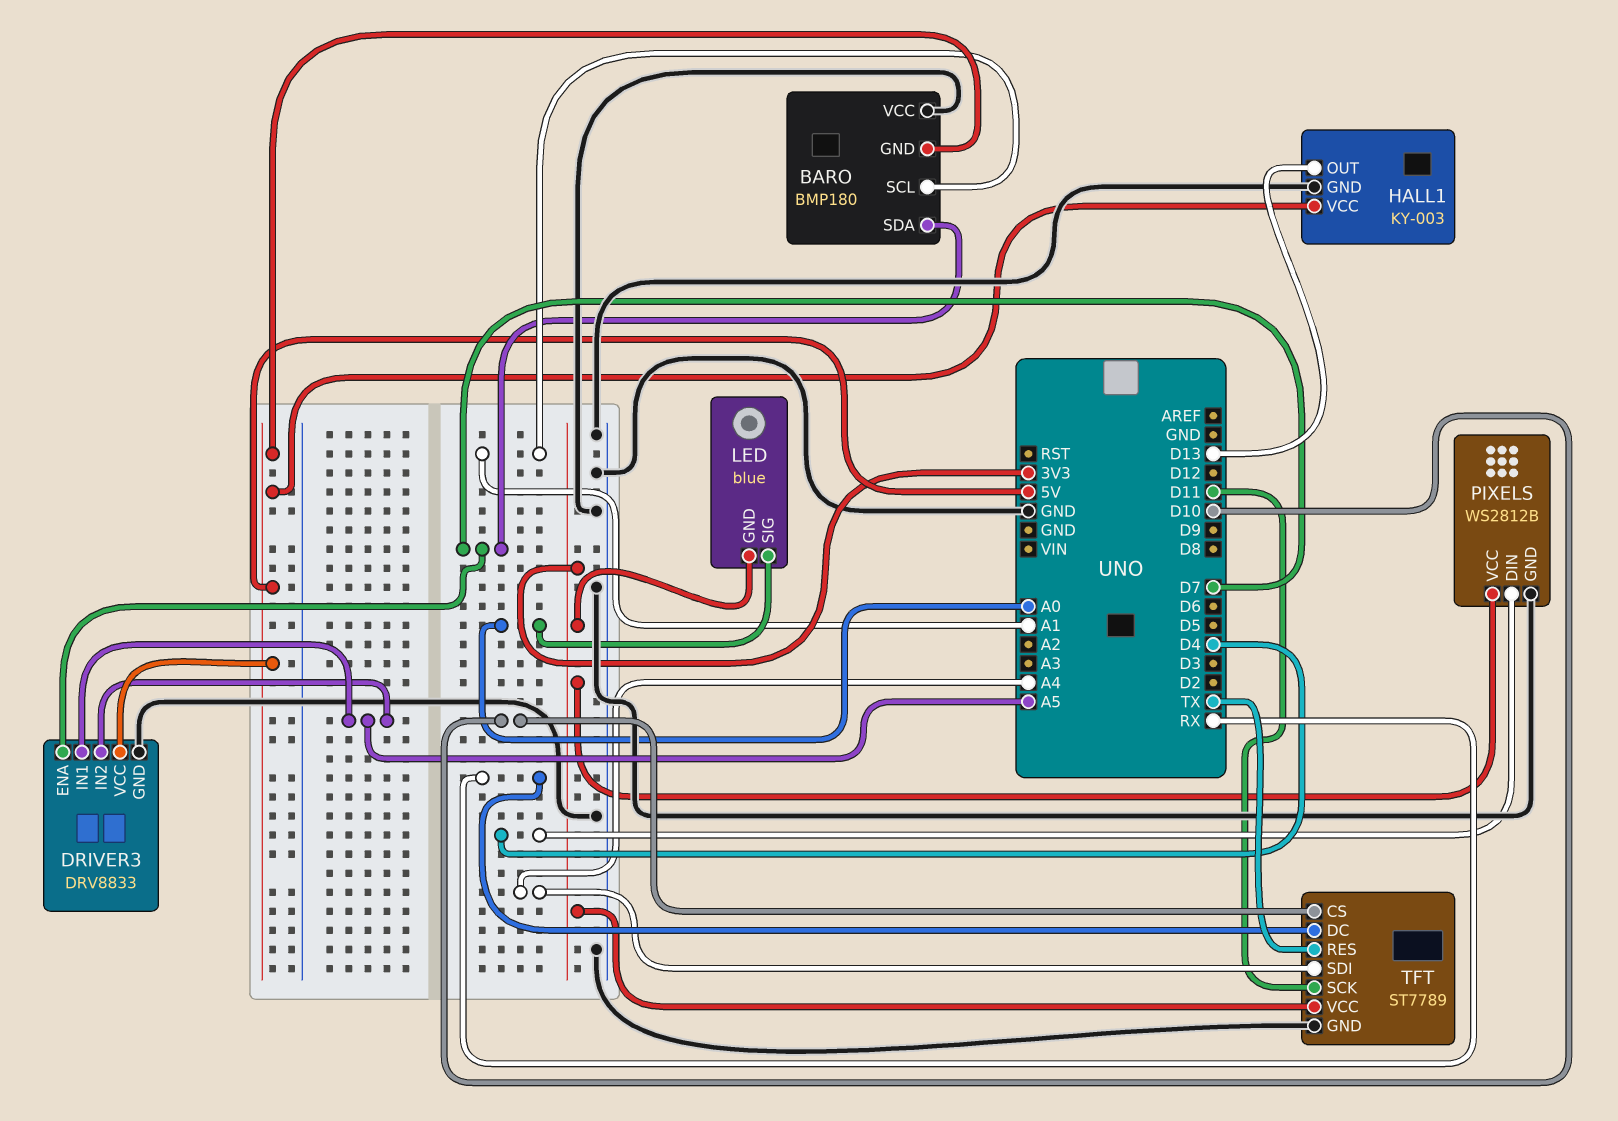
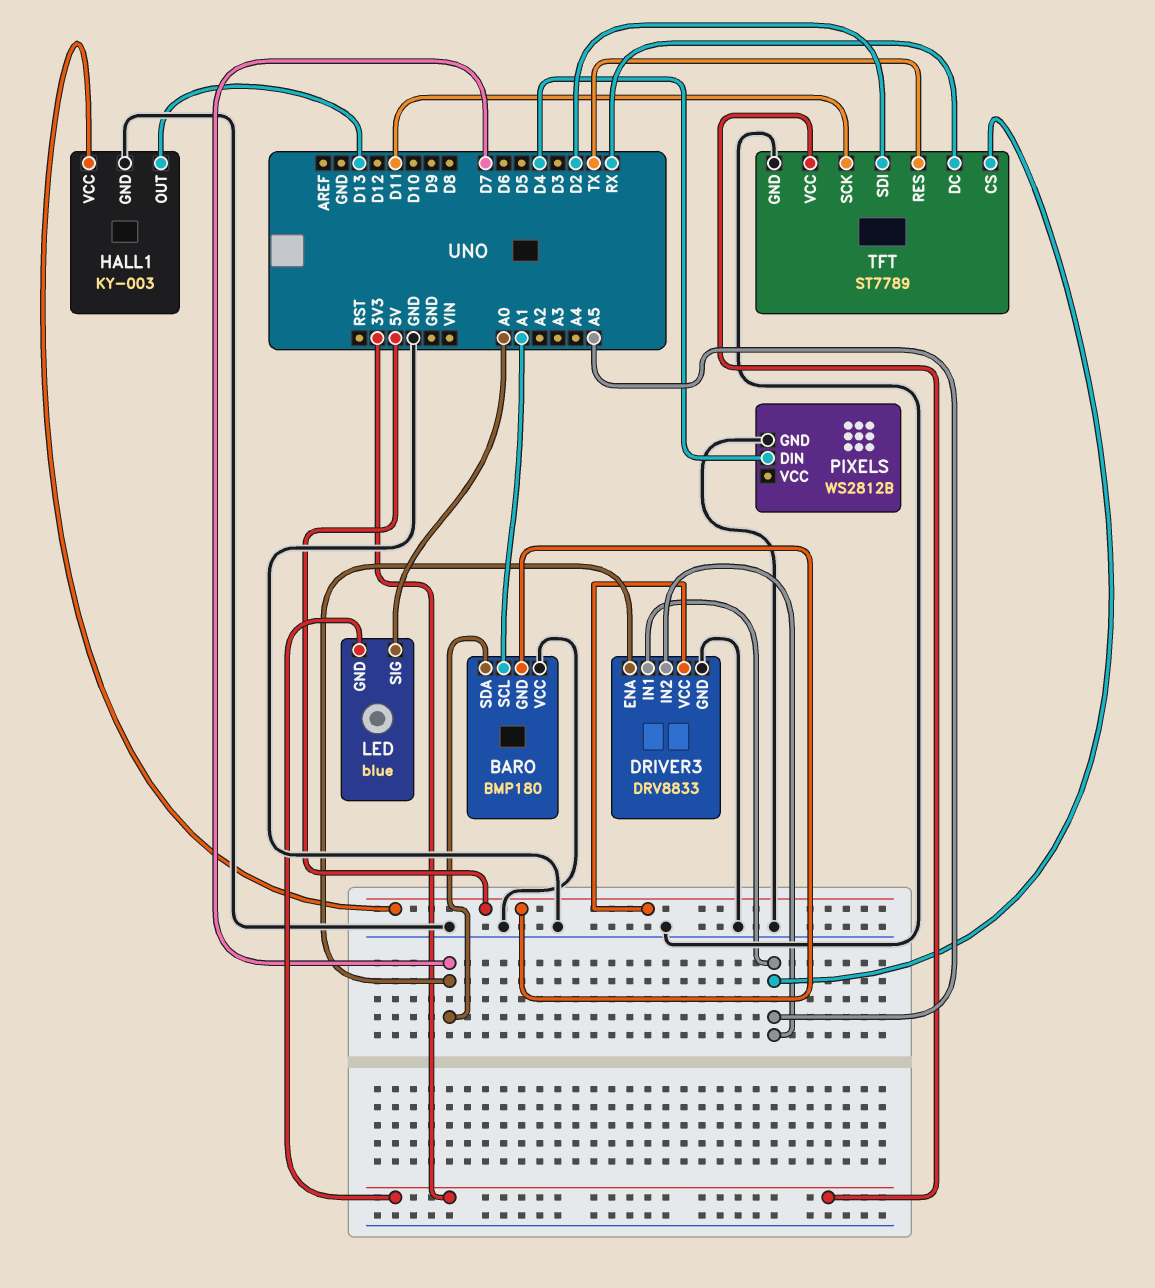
PIXELS pin VCC: 3V3 -> none
TFT pin CS: D10 -> A5
TFT pin SDI: A4 -> D2

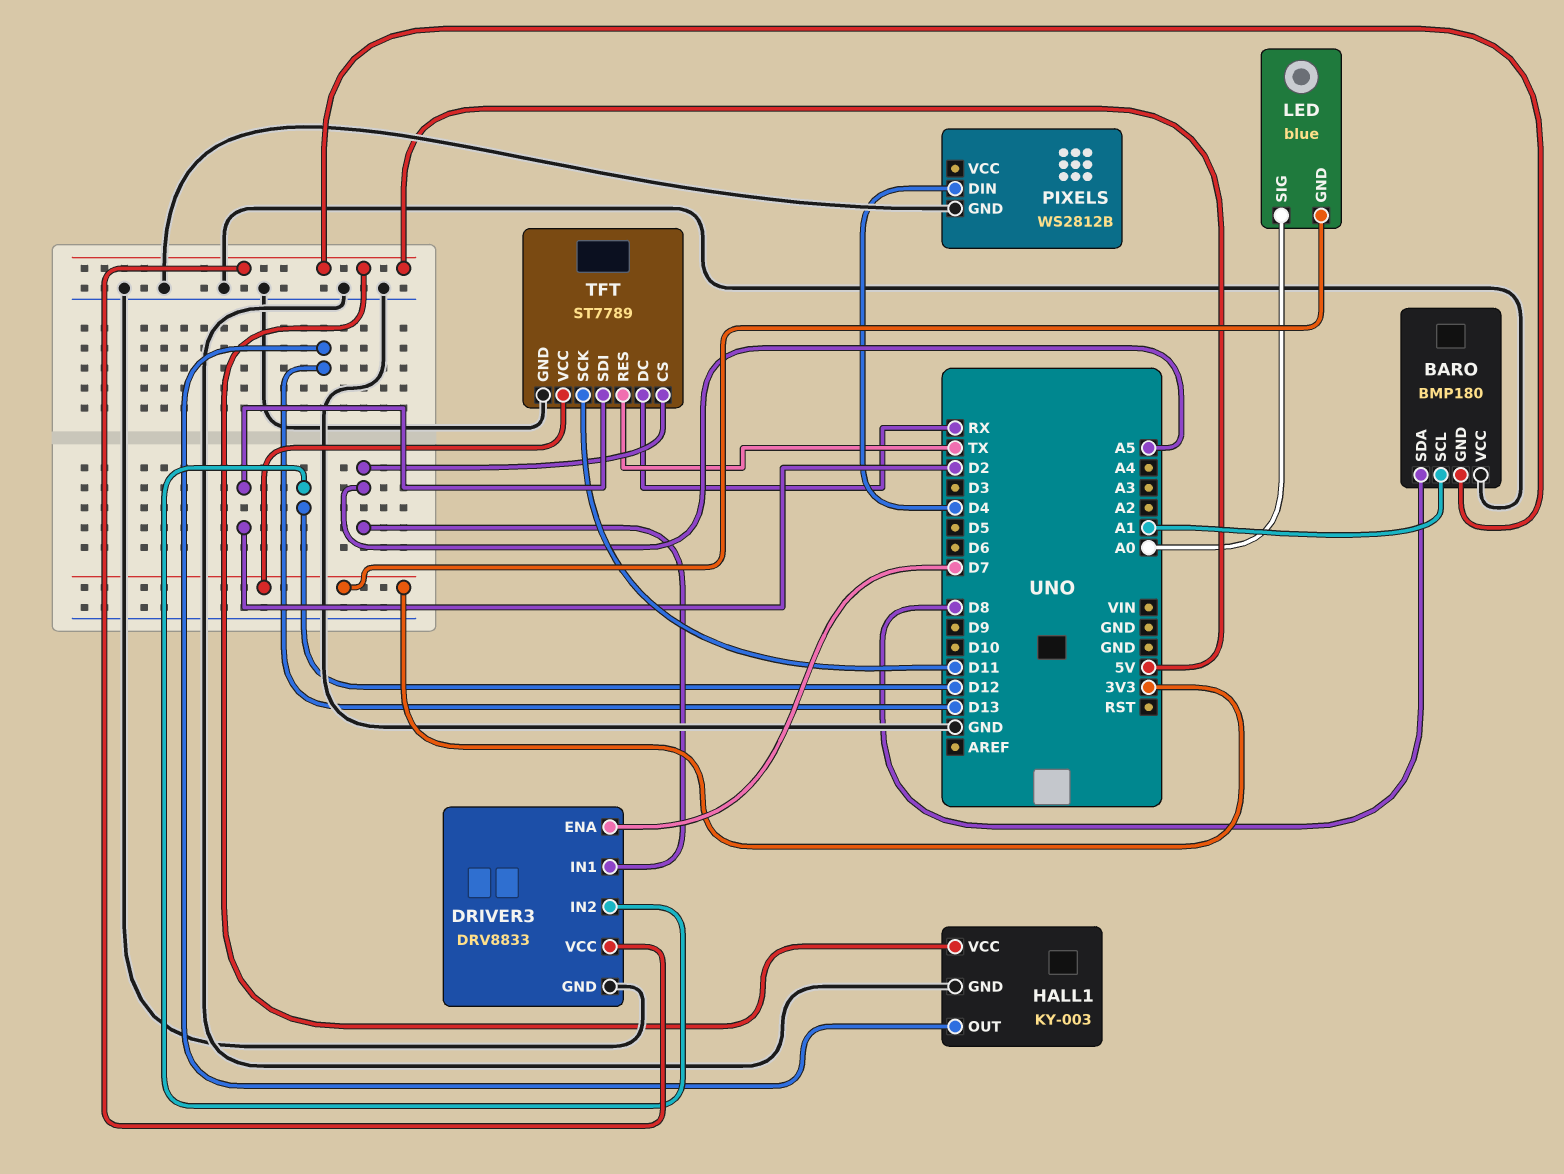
BARO pin SDA: D7 -> D8
DRIVER3 pin IN2: A5 -> D12

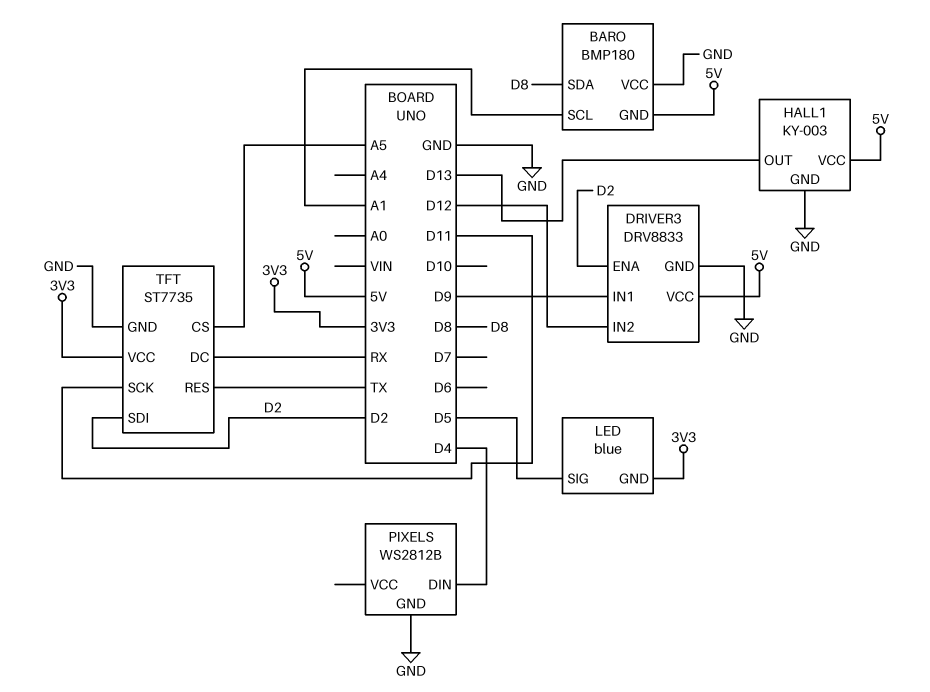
DRIVER3 pin ENA: D7 -> D2
DRIVER3 pin IN1: A5 -> D9
LED pin SIG: A0 -> D5
TFT: ST7789 -> ST7735

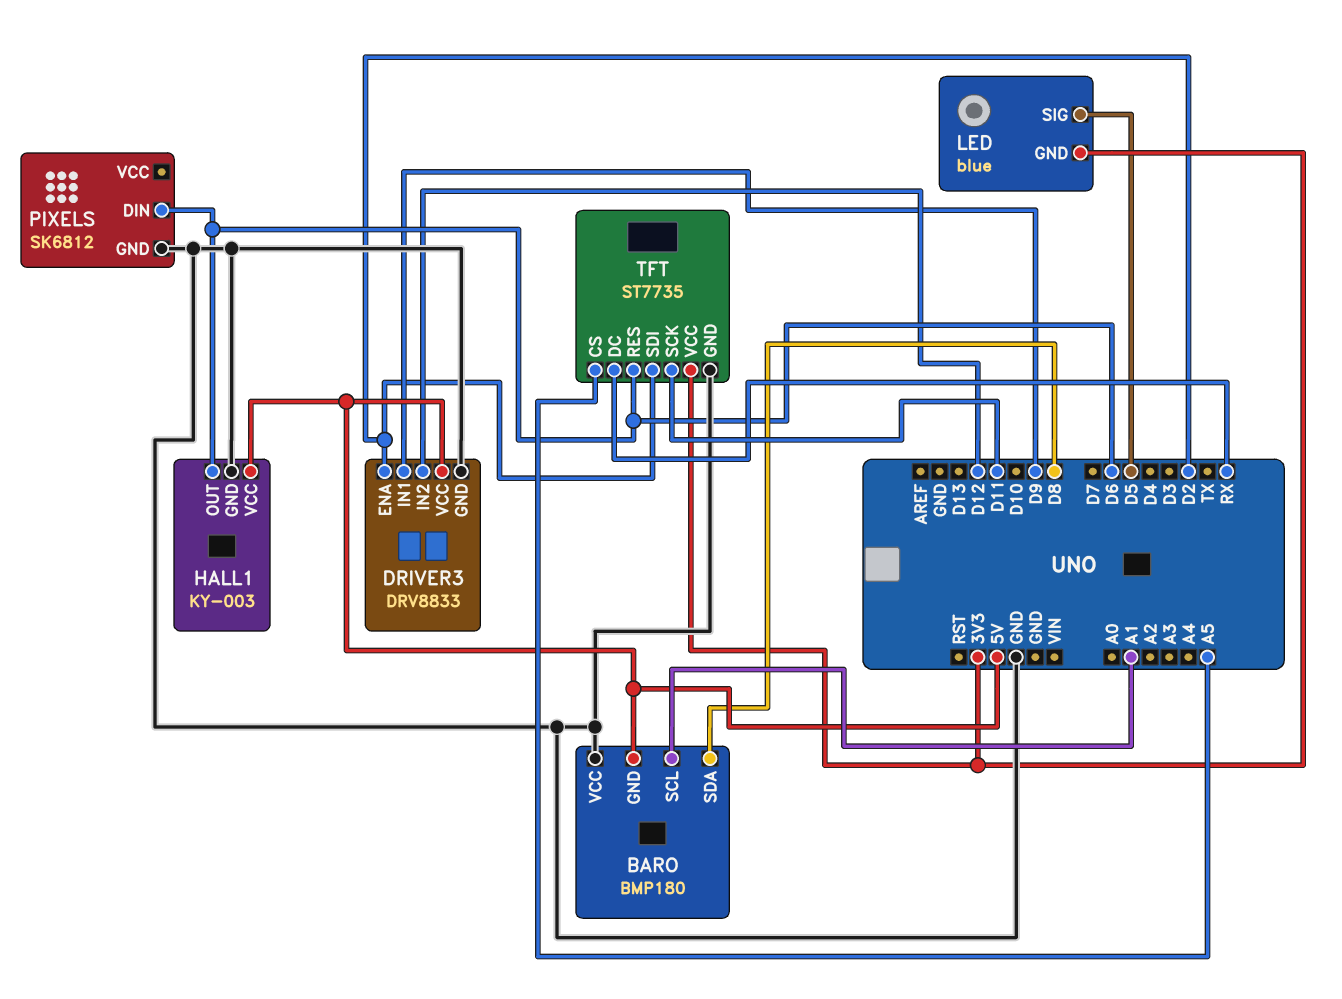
HALL1 pin OUT: D13 -> D6
PIXELS: WS2812B -> SK6812
PIXELS pin DIN: D4 -> D6
TFT pin RES: TX -> D6

